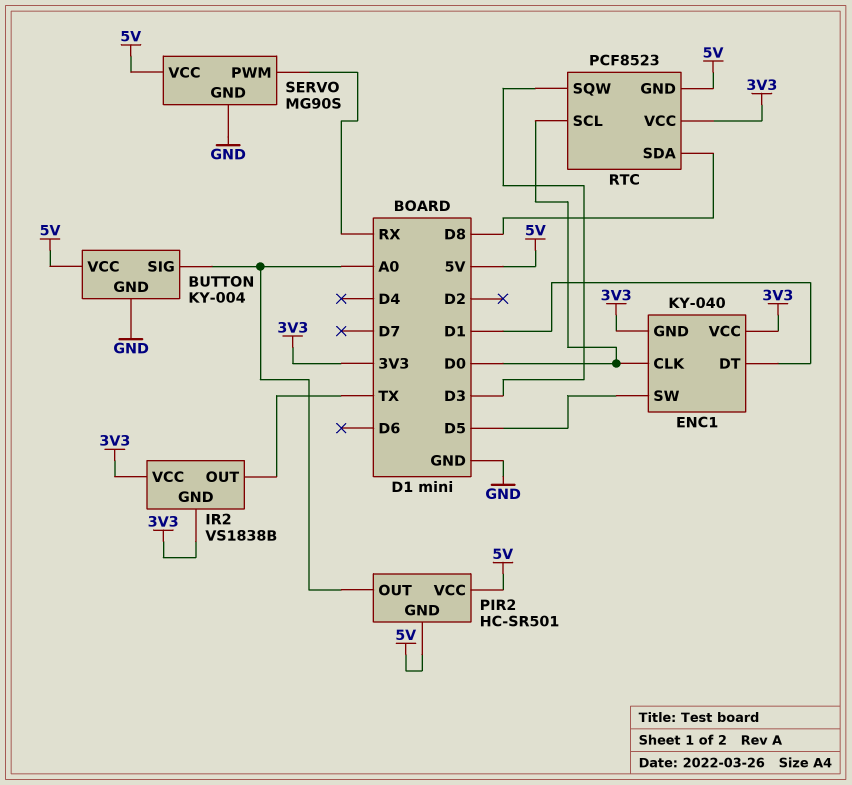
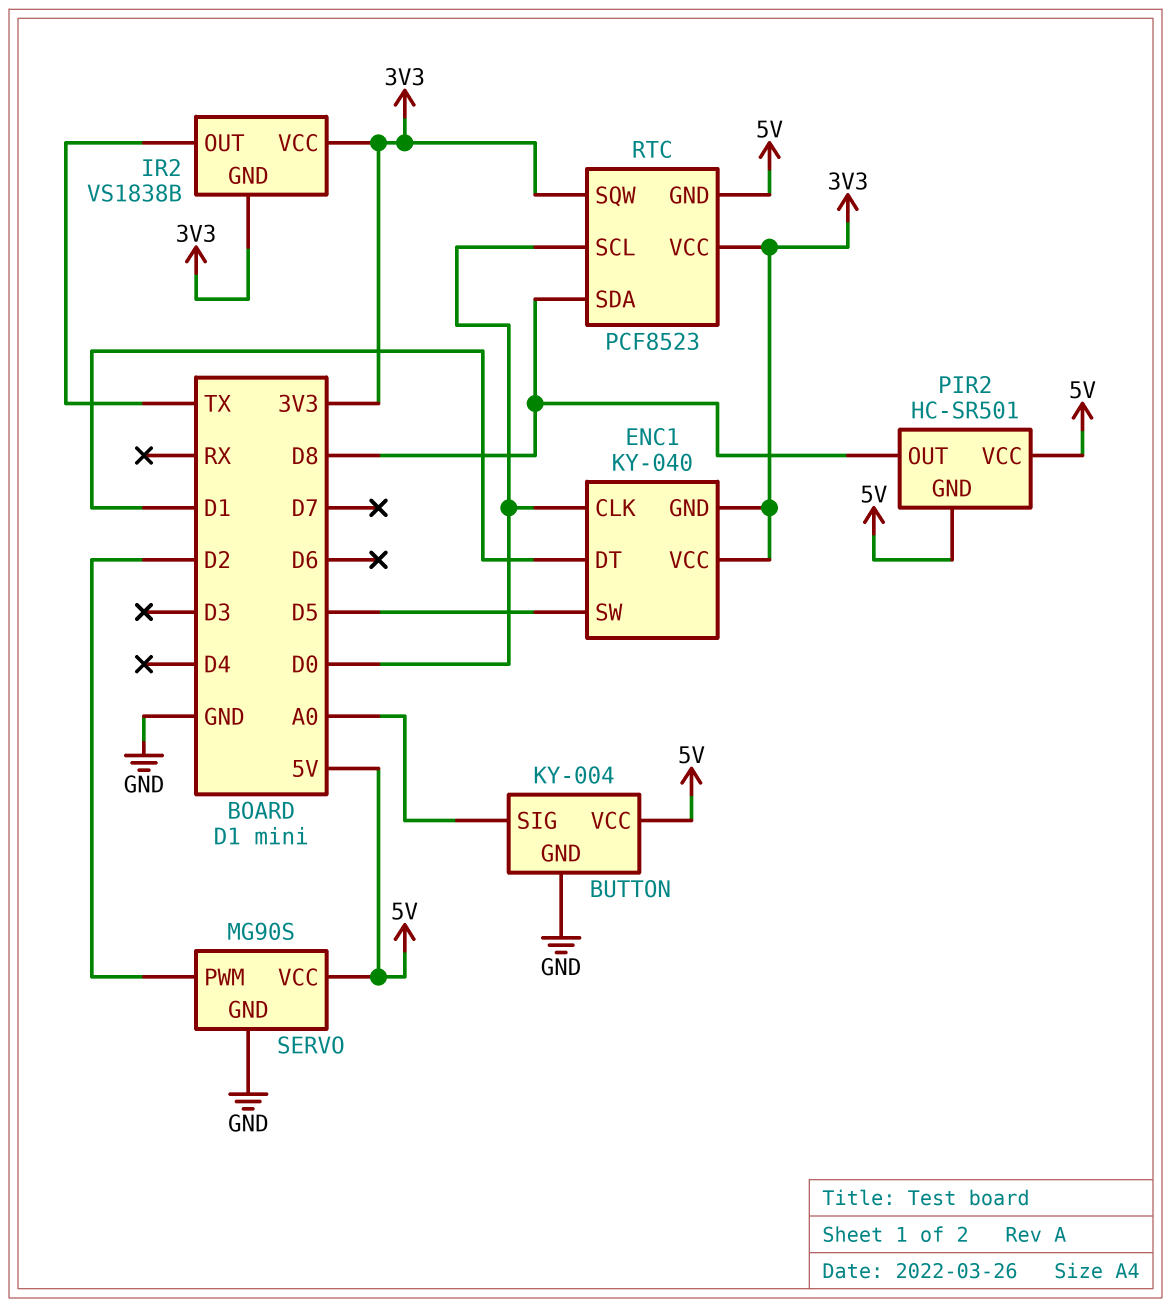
PIR2 pin OUT: A0 -> D8
RTC pin SQW: D3 -> 3V3
SERVO pin PWM: RX -> D2

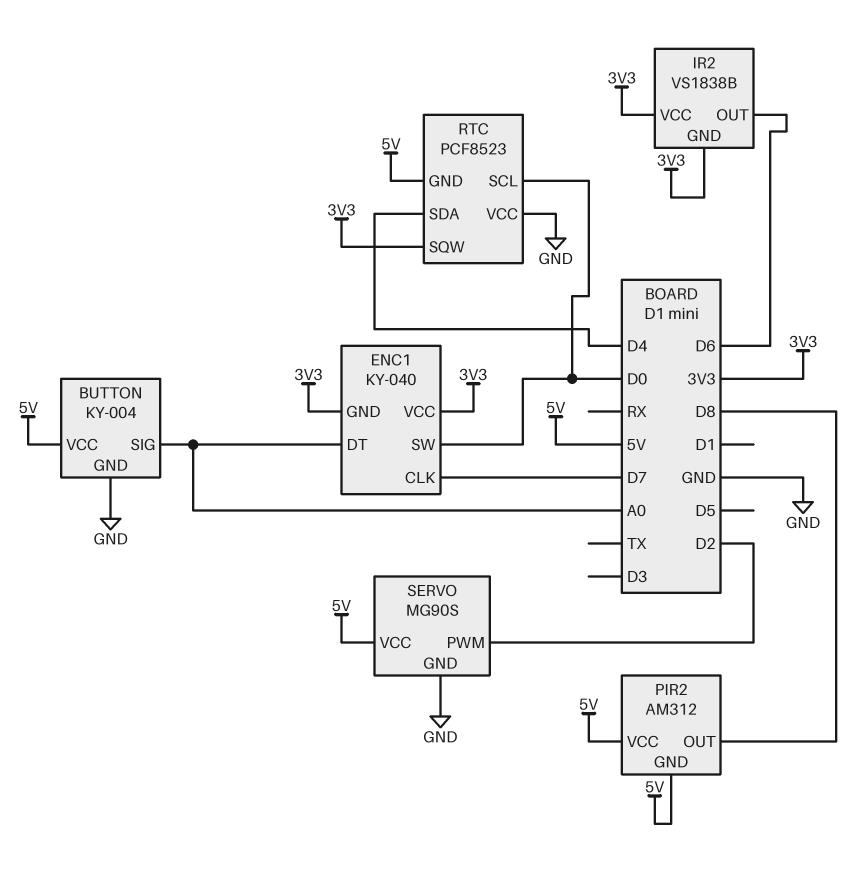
ENC1 pin CLK: D0 -> D7
ENC1 pin DT: D1 -> A0
ENC1 pin SW: D5 -> D0
IR2 pin OUT: TX -> D6
PIR2: HC-SR501 -> AM312
RTC pin SDA: D8 -> D4
RTC pin VCC: 3V3 -> GND

